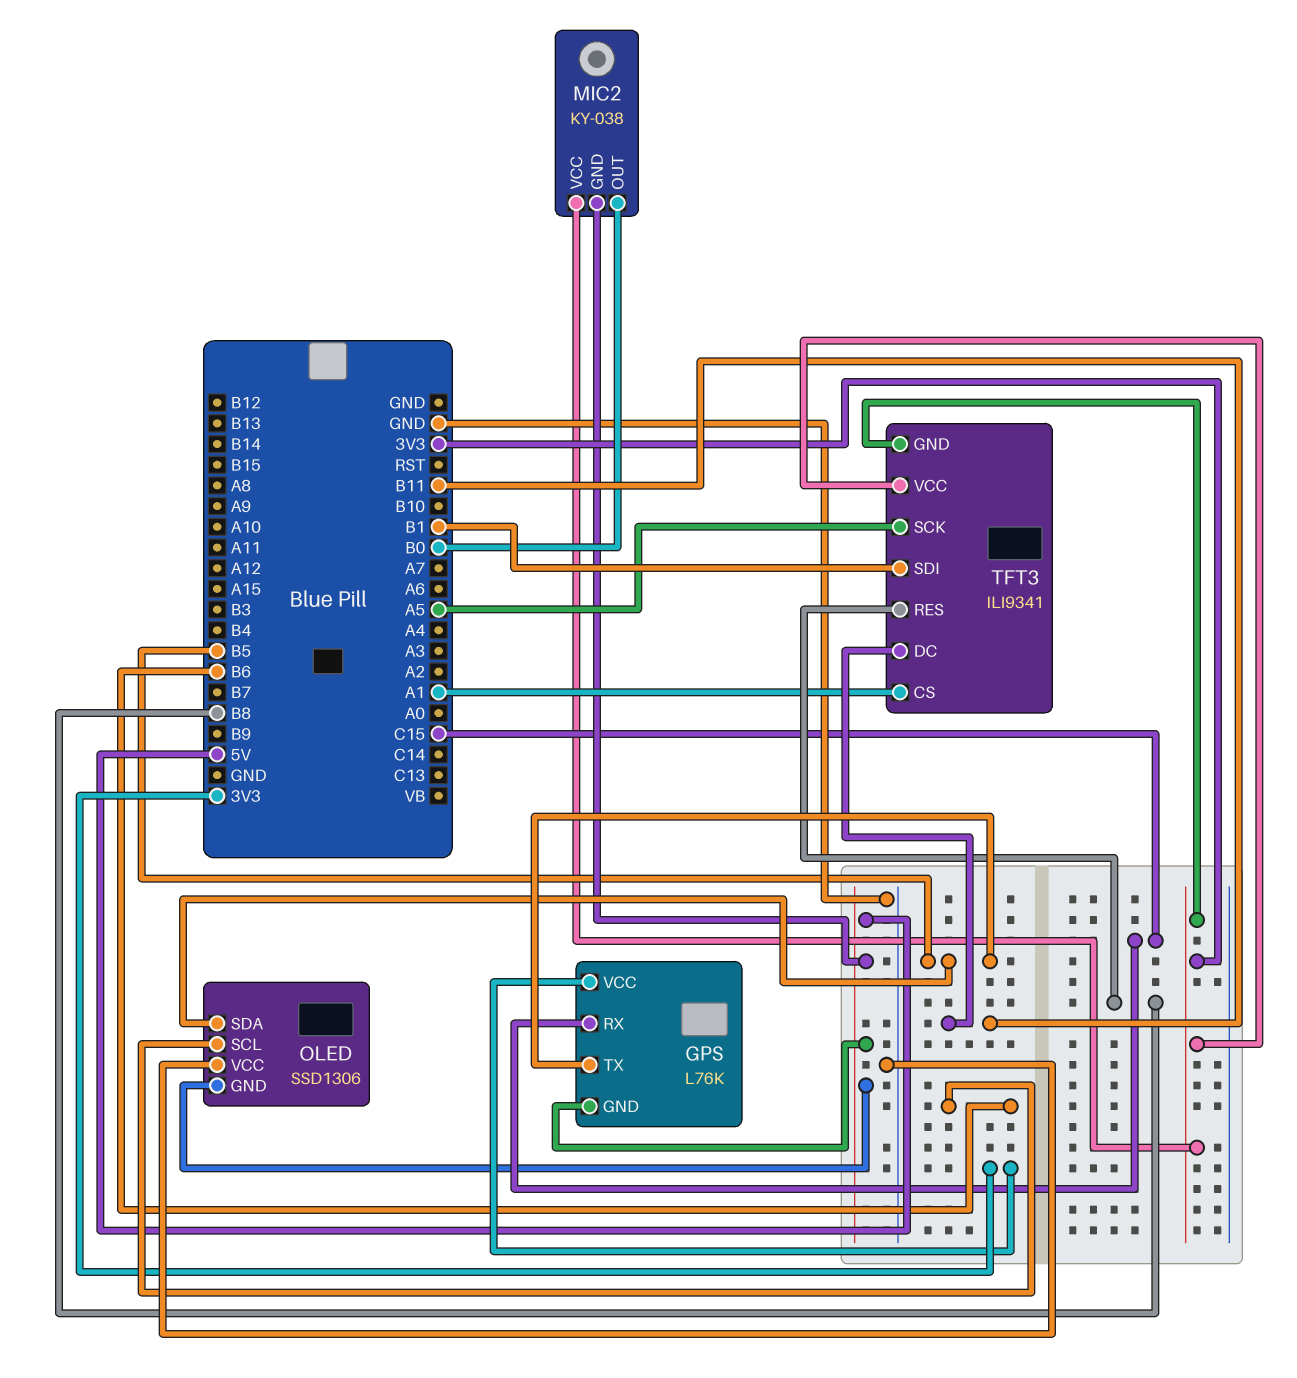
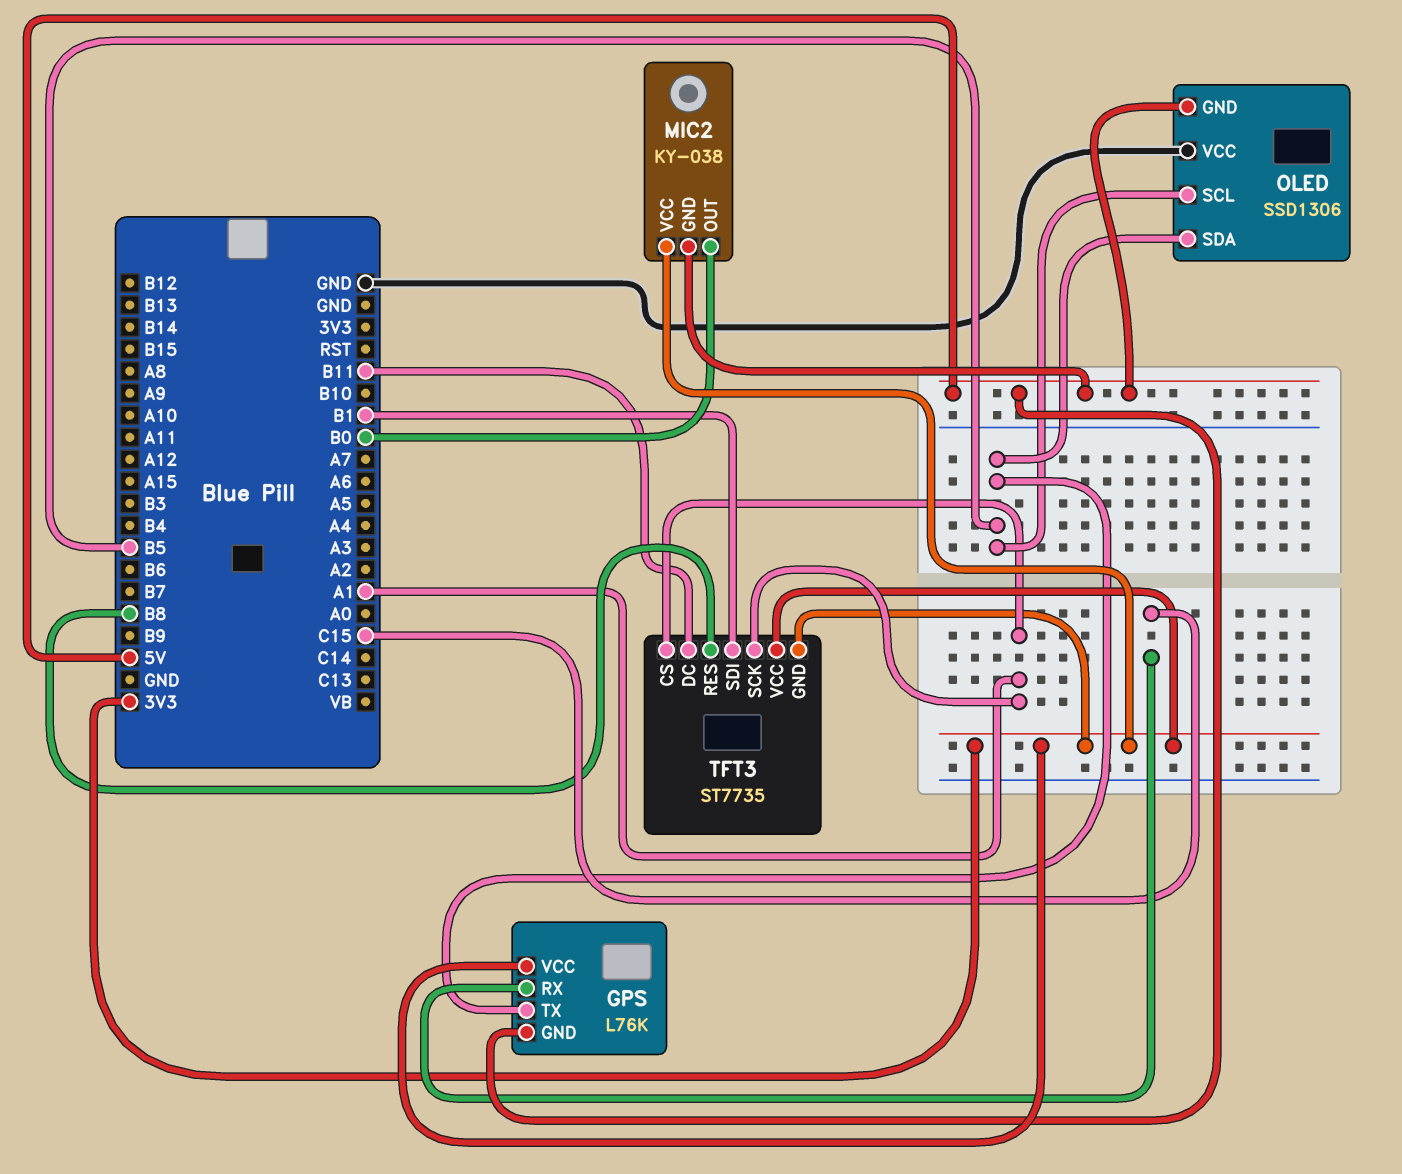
OLED pin SCL: B6 -> B5
TFT3: ILI9341 -> ST7735
TFT3 pin SCK: A5 -> A1

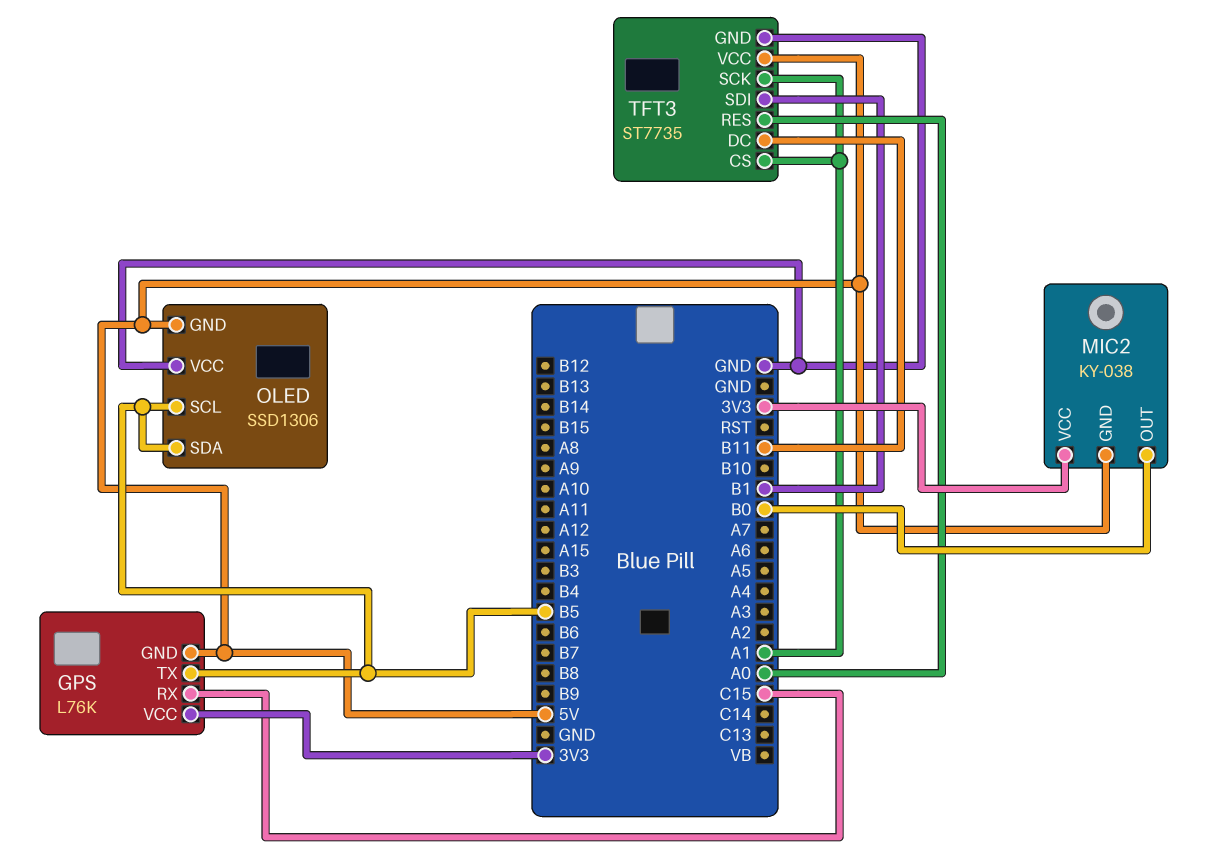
TFT3 pin GND: 3V3 -> GND
TFT3 pin RES: B8 -> A0
TFT3 pin VCC: 3V3 -> 5V

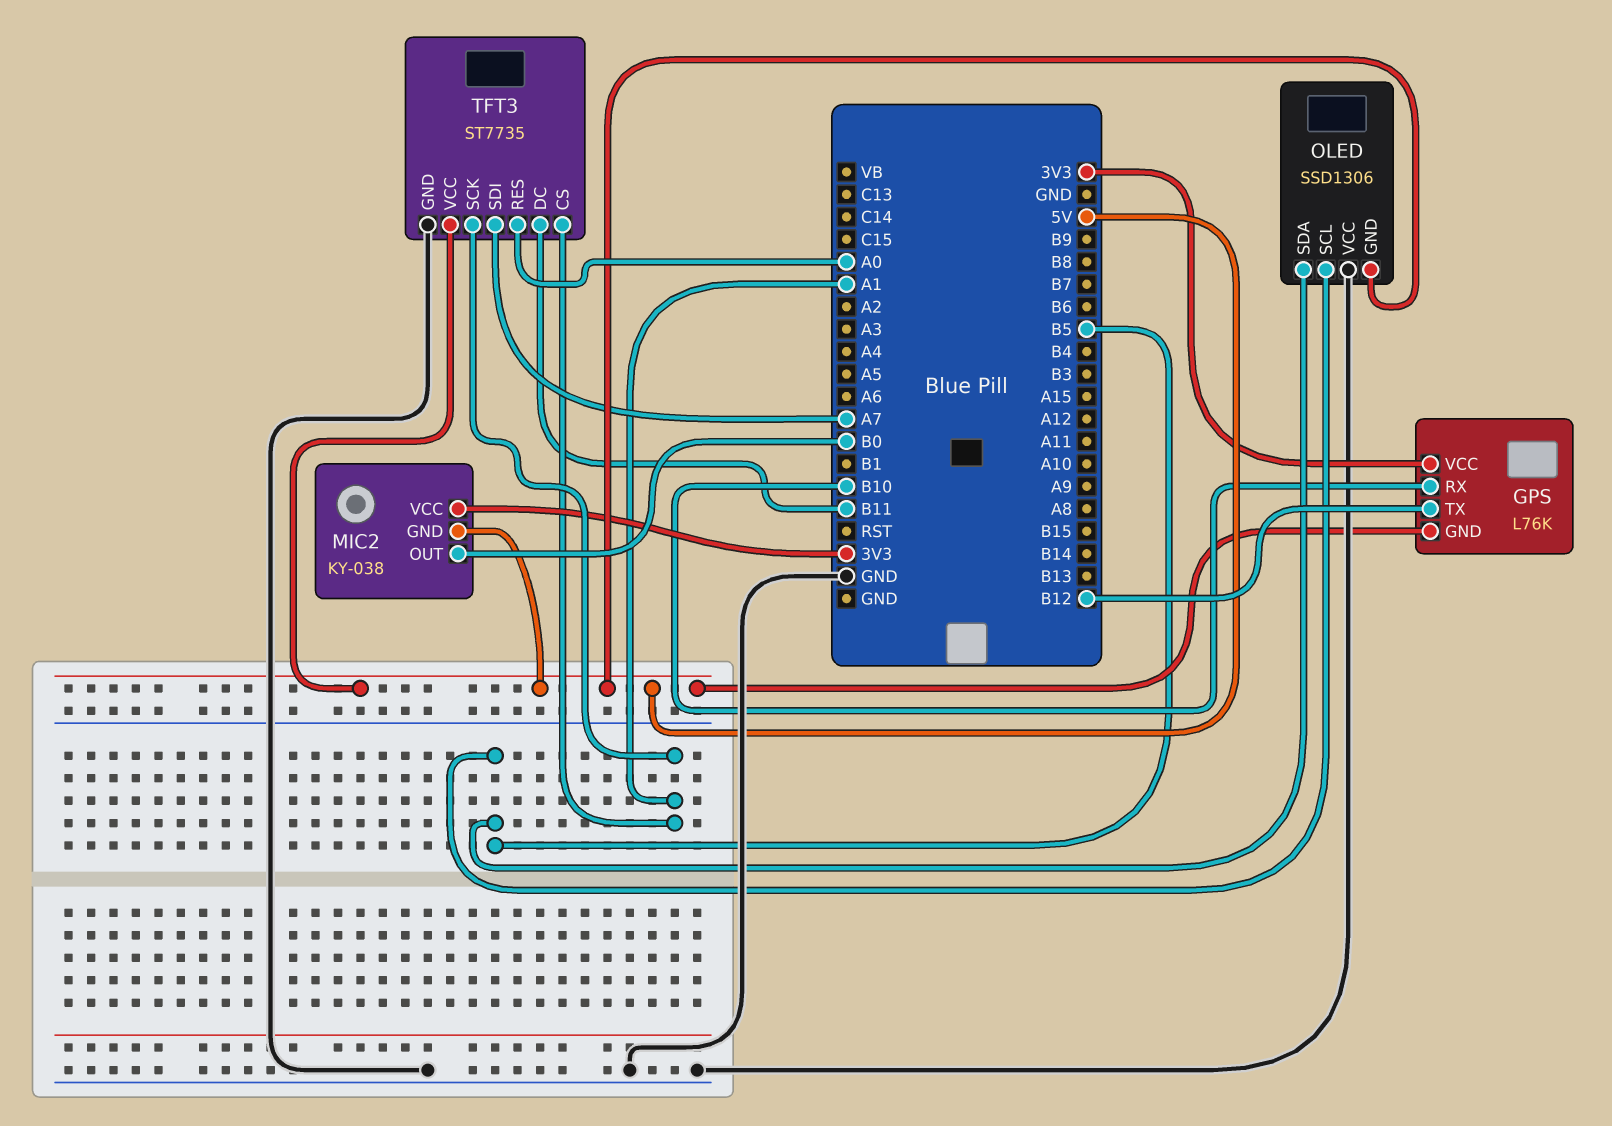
GPS pin RX: C15 -> B10
GPS pin TX: B5 -> B12
TFT3 pin SDI: B1 -> A7

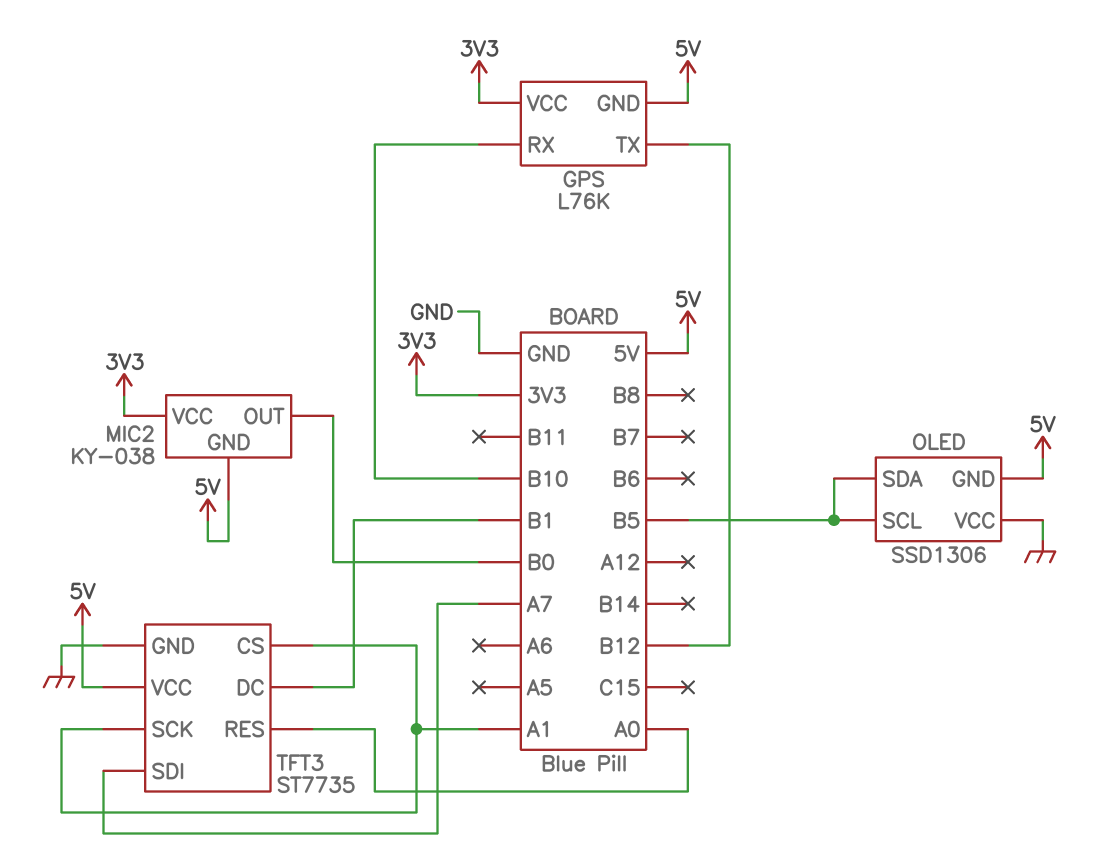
TFT3 pin DC: B11 -> B1

